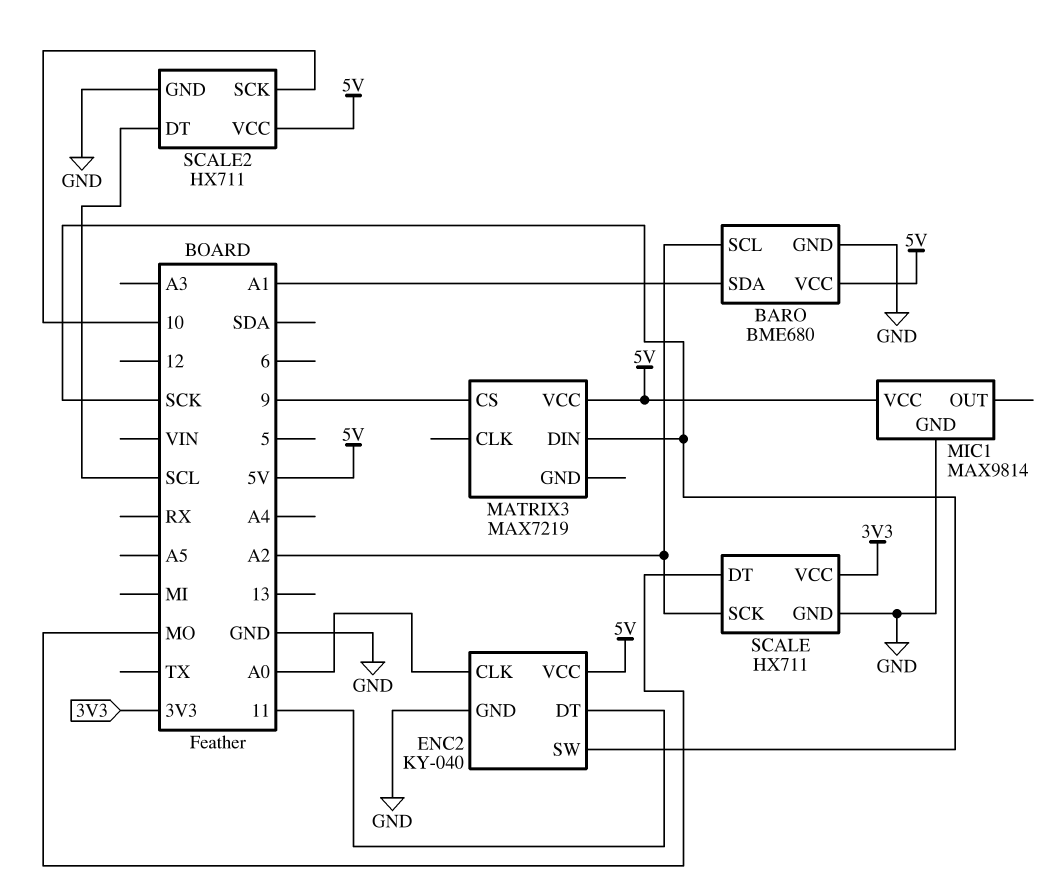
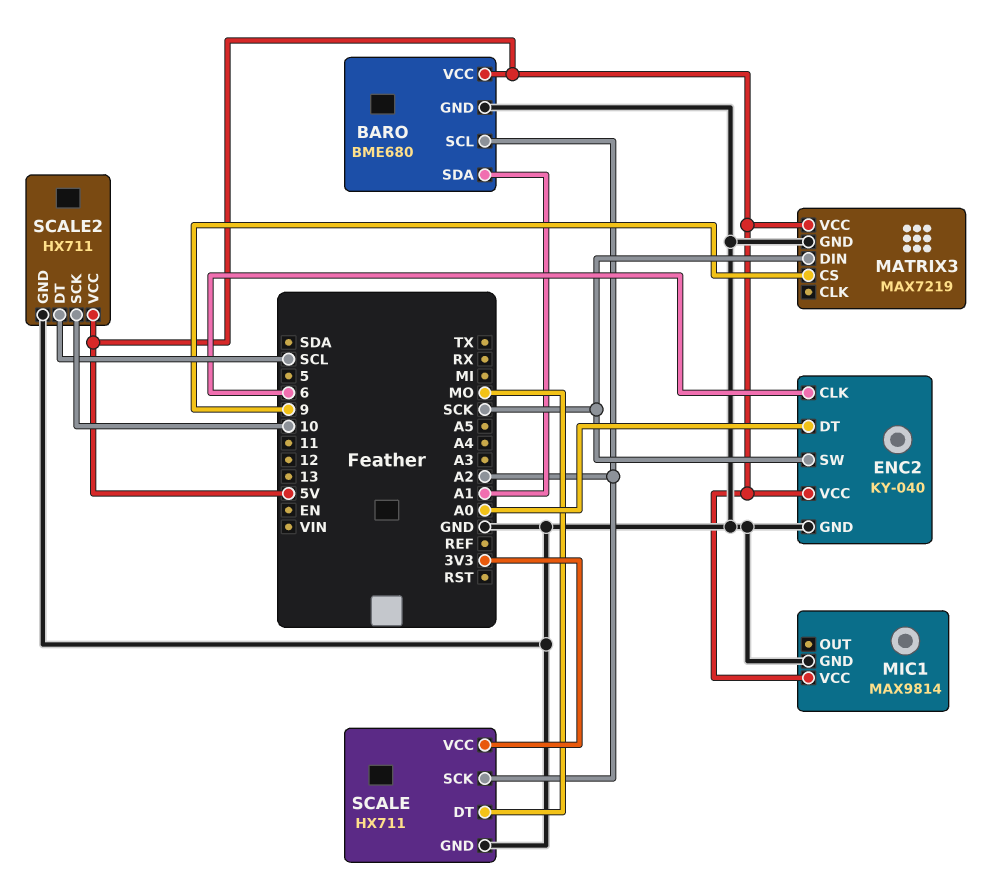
ENC2 pin CLK: A0 -> 6
ENC2 pin DT: 11 -> A0
MATRIX3 pin GND: none -> GND

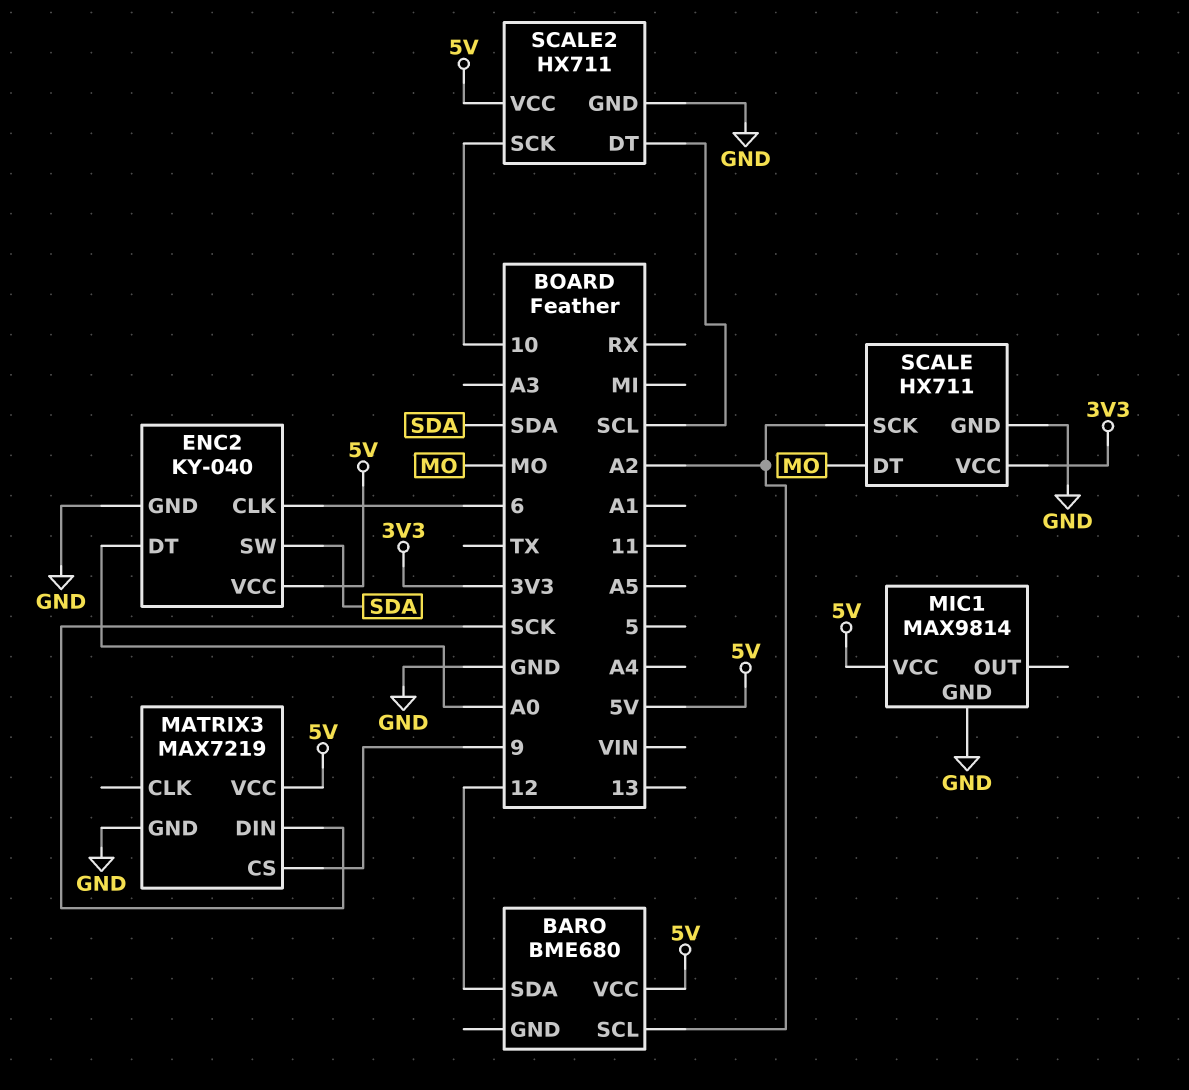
BARO pin GND: GND -> none
BARO pin SDA: A1 -> 12
ENC2 pin SW: SCK -> SDA

